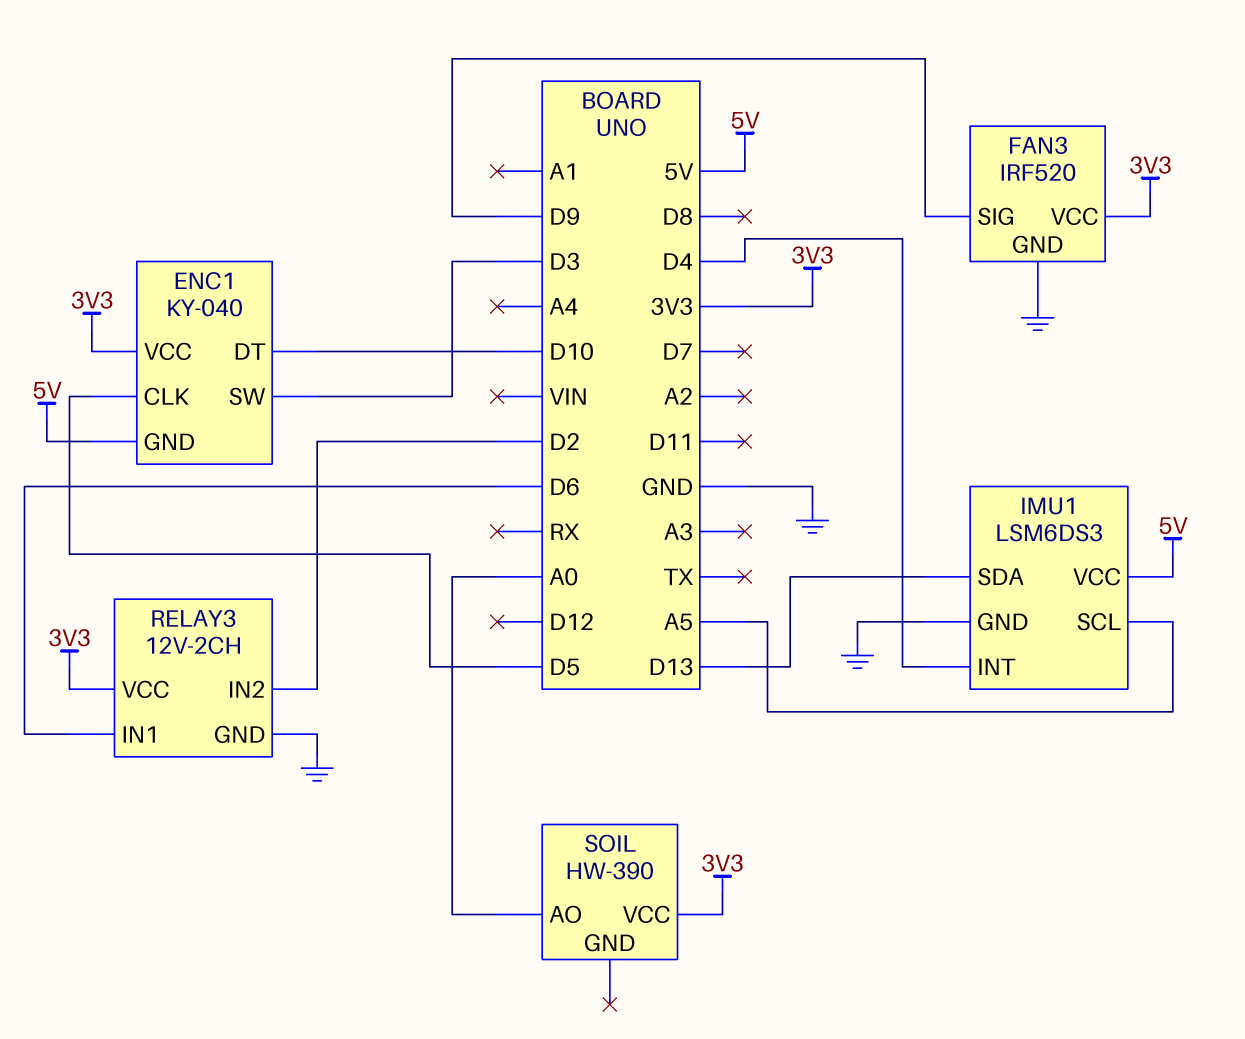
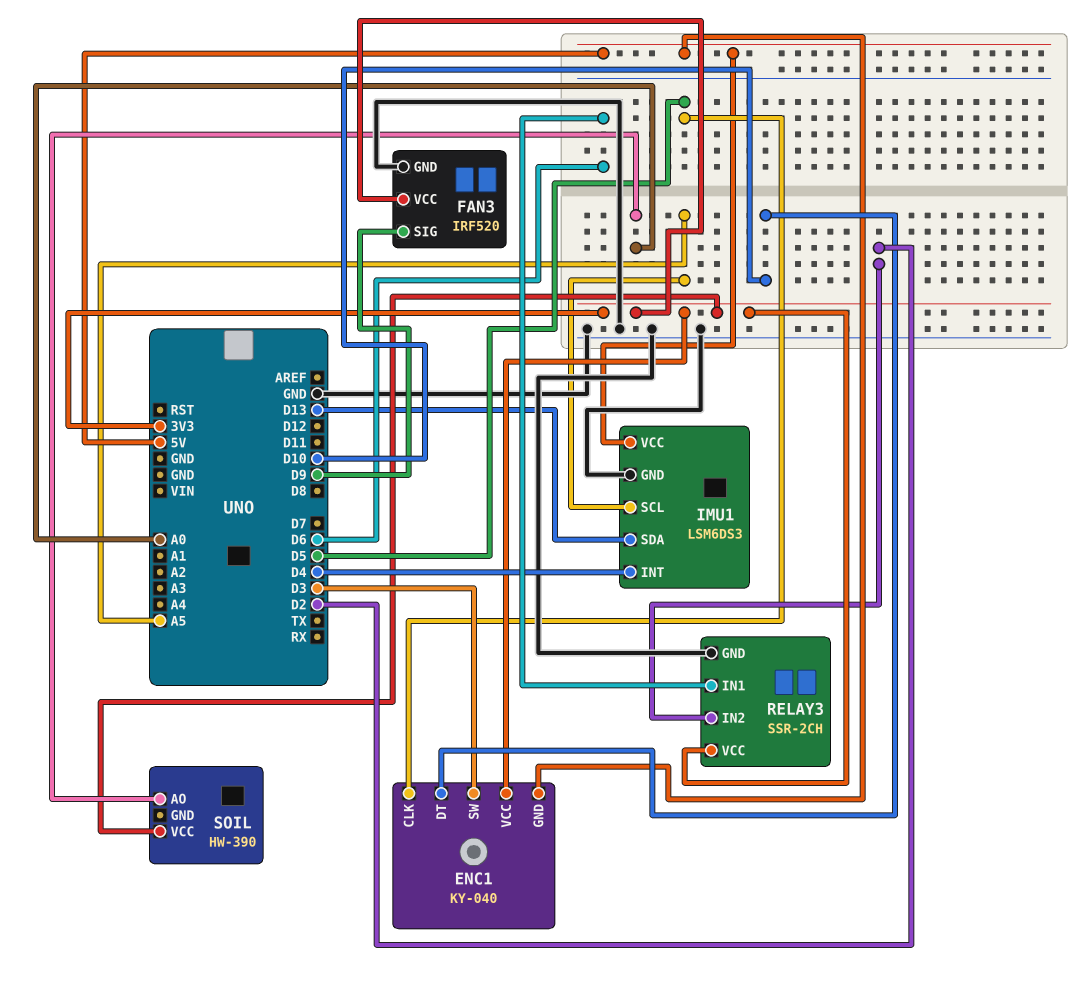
RELAY3: 12V-2CH -> SSR-2CH

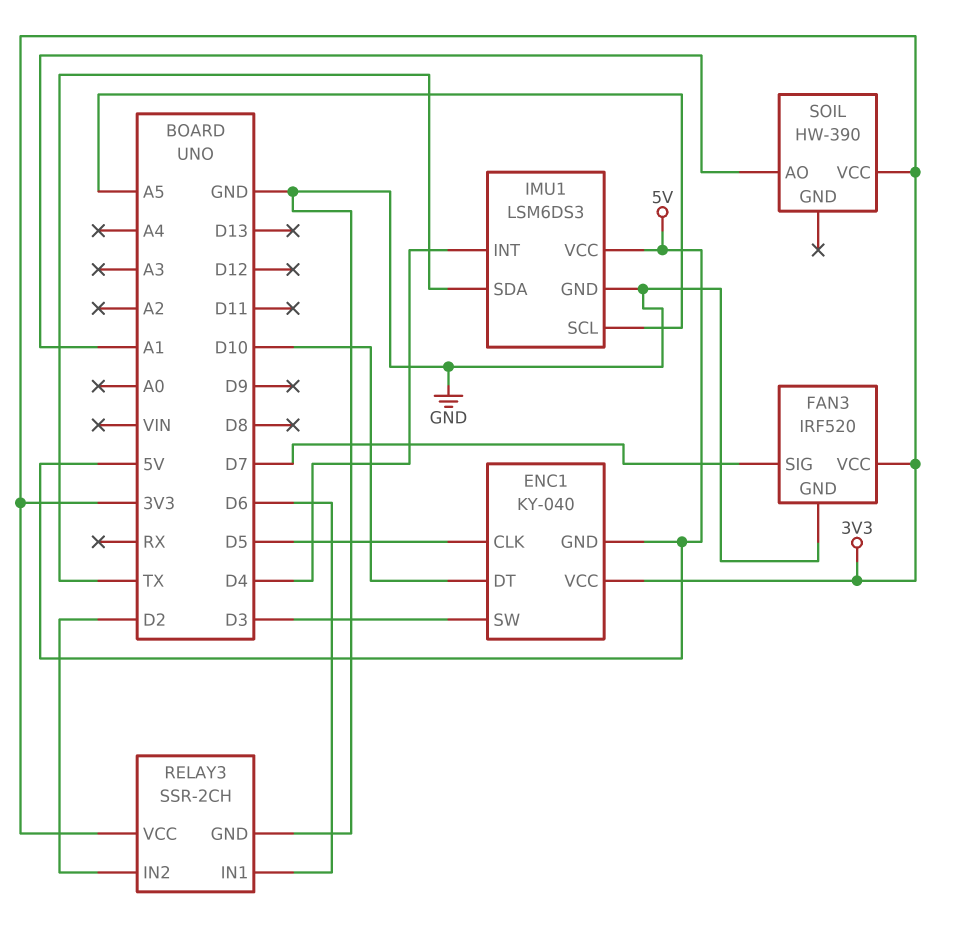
FAN3 pin SIG: D9 -> D7
IMU1 pin SDA: D13 -> TX
SOIL pin AO: A0 -> A1

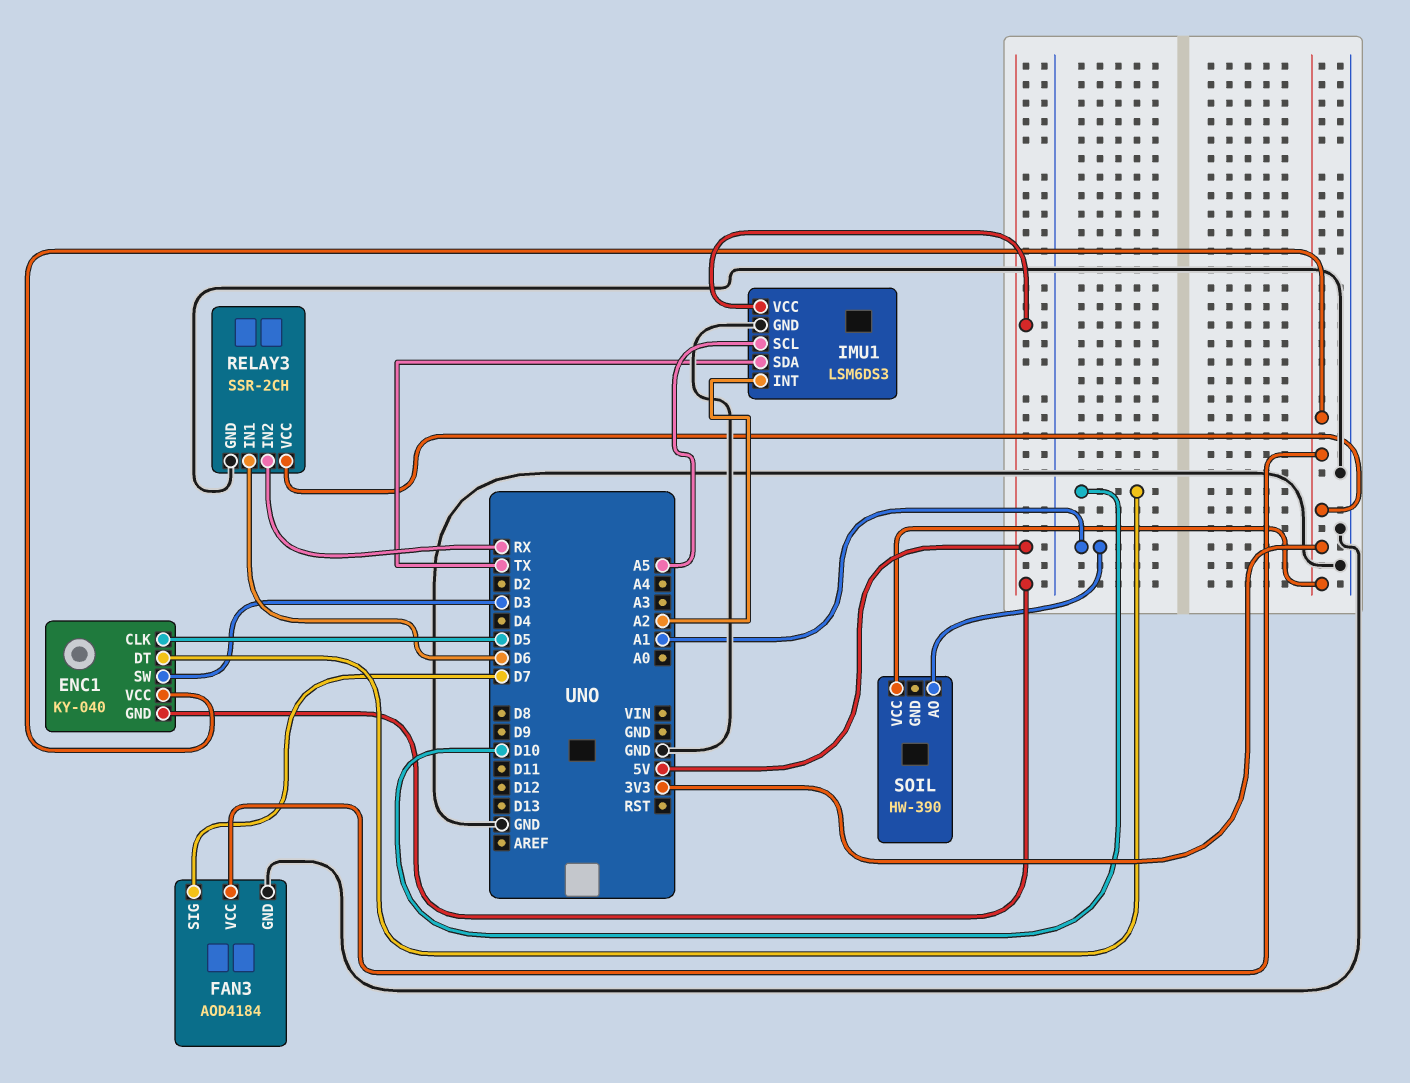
FAN3: IRF520 -> AOD4184
IMU1 pin INT: D4 -> A2
RELAY3 pin IN2: D2 -> RX

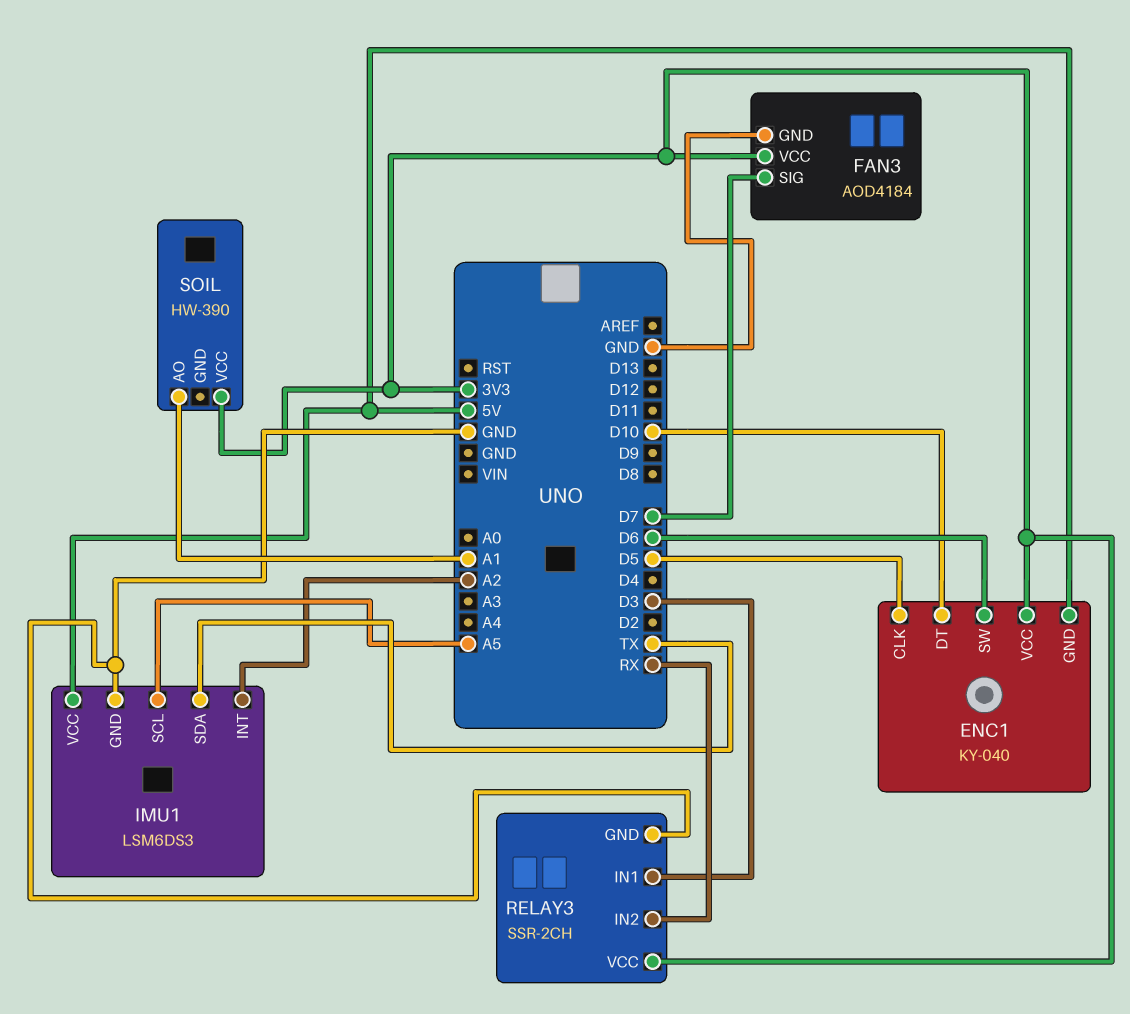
ENC1 pin SW: D3 -> D6
RELAY3 pin IN1: D6 -> D3

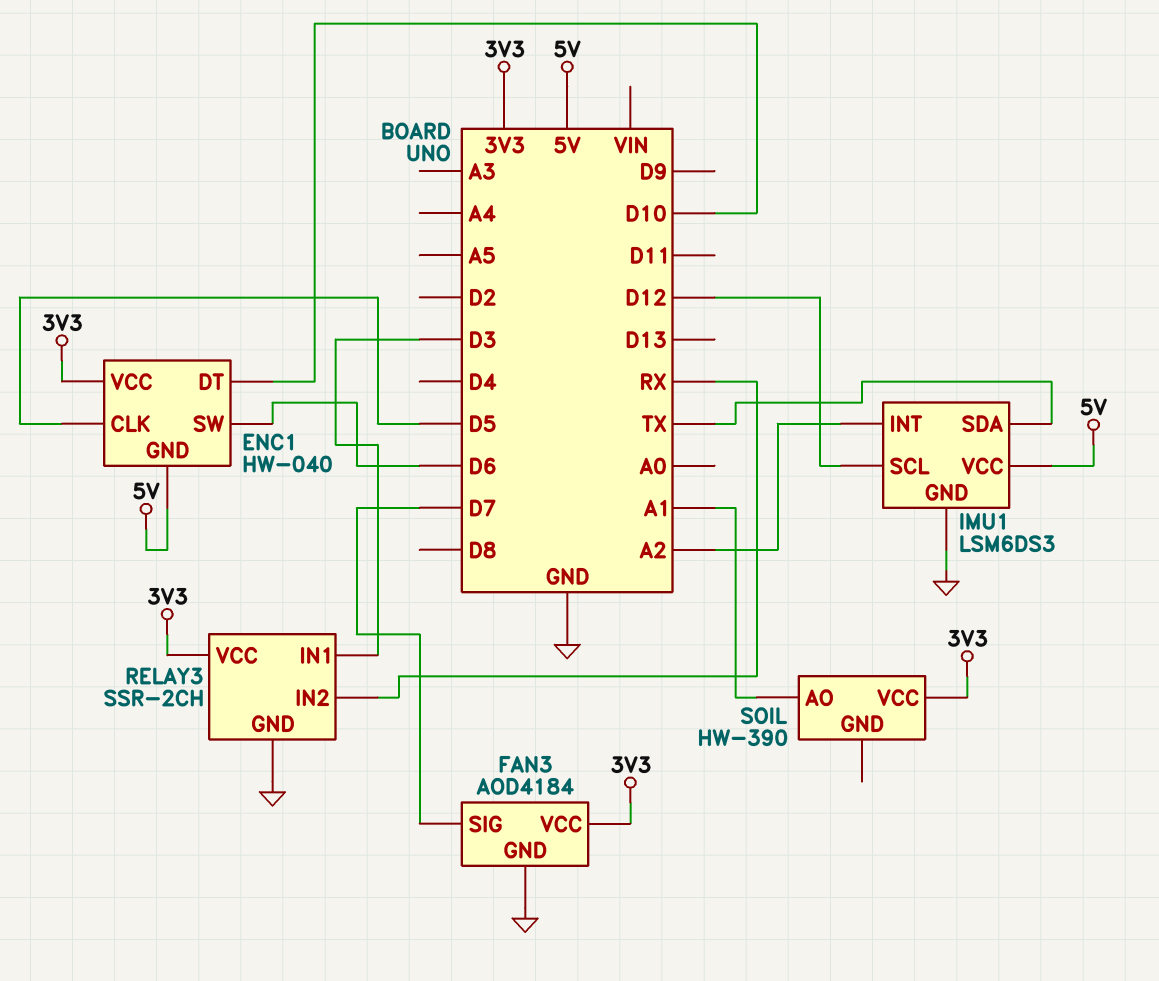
ENC1: KY-040 -> HW-040
IMU1 pin SCL: A5 -> D12

